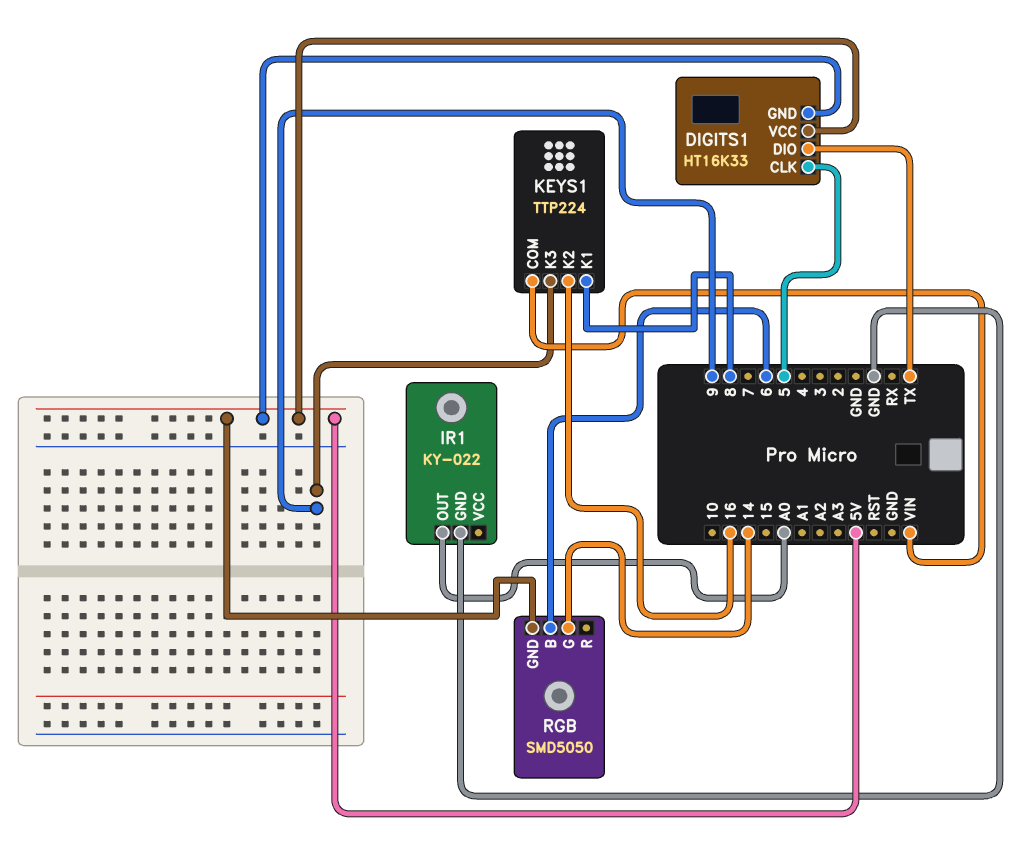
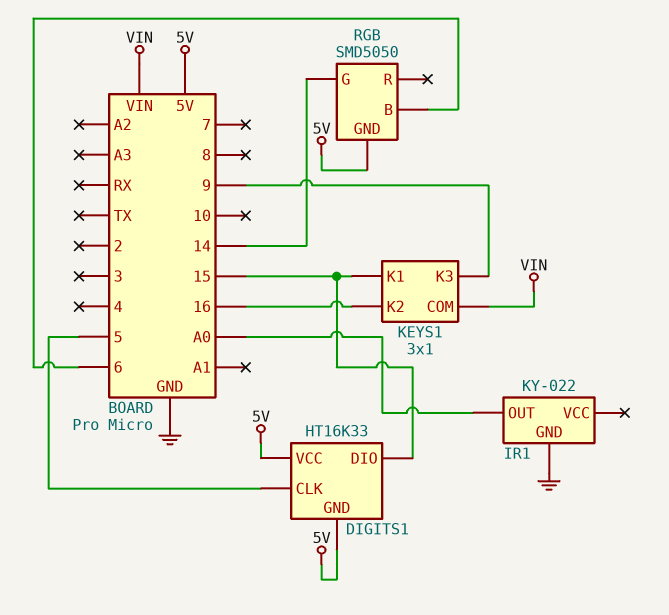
DIGITS1 pin DIO: TX -> 15
KEYS1: TTP224 -> 3x1
KEYS1 pin K1: 8 -> 15

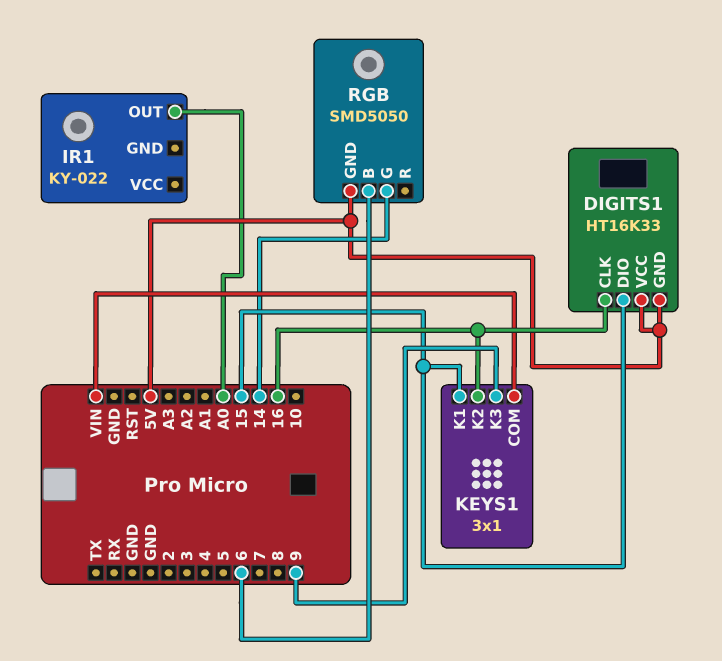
DIGITS1 pin CLK: 5 -> 16
IR1 pin GND: GND -> none

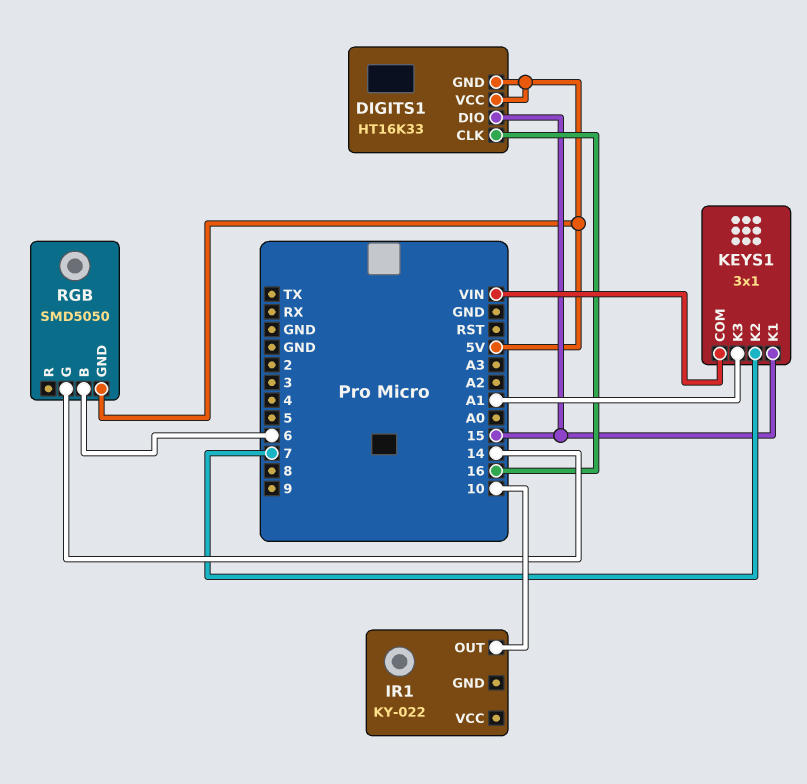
IR1 pin OUT: A0 -> 10
KEYS1 pin K2: 16 -> 7
KEYS1 pin K3: 9 -> A1

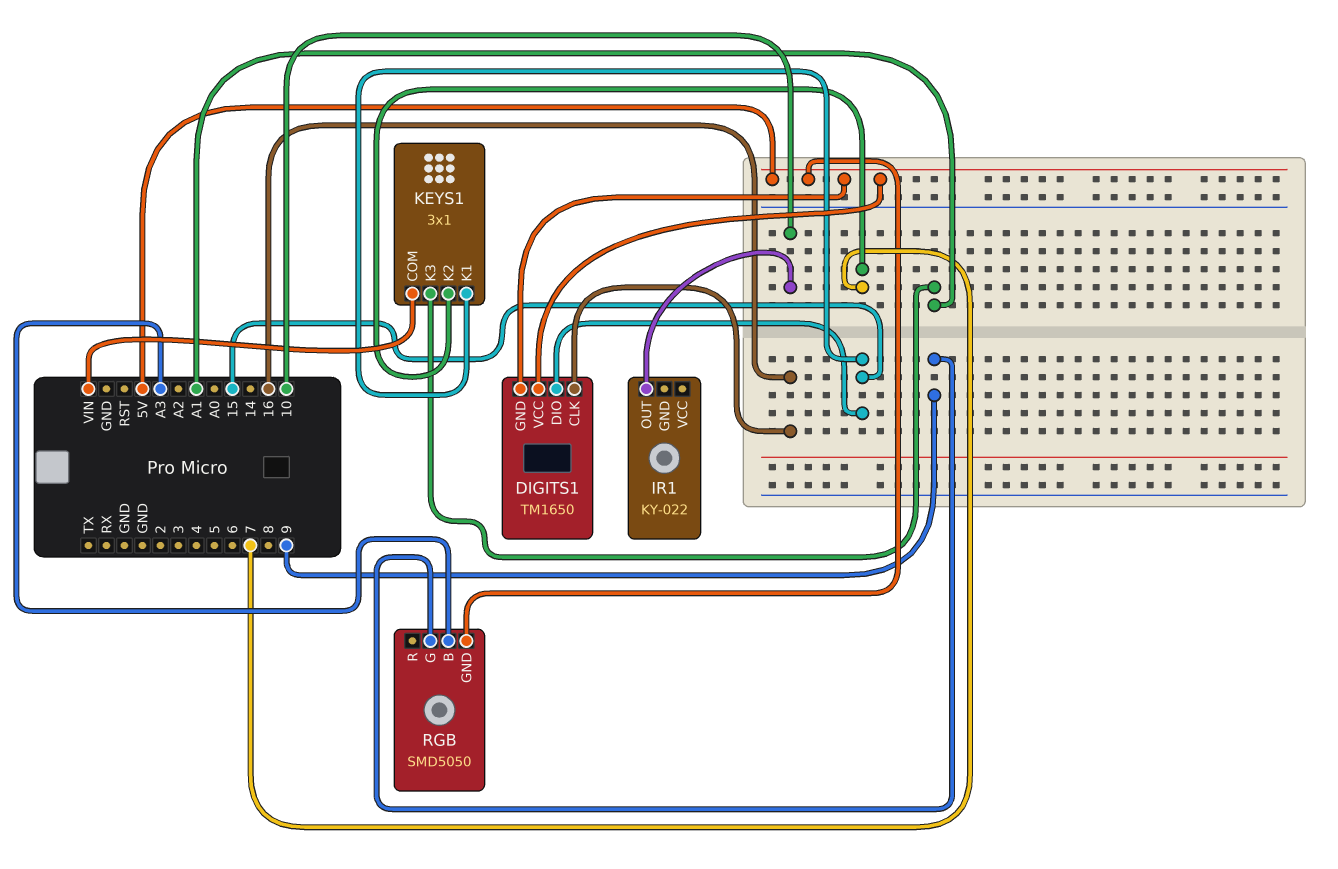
DIGITS1: HT16K33 -> TM1650
RGB pin B: 6 -> A3
RGB pin G: 14 -> 9

